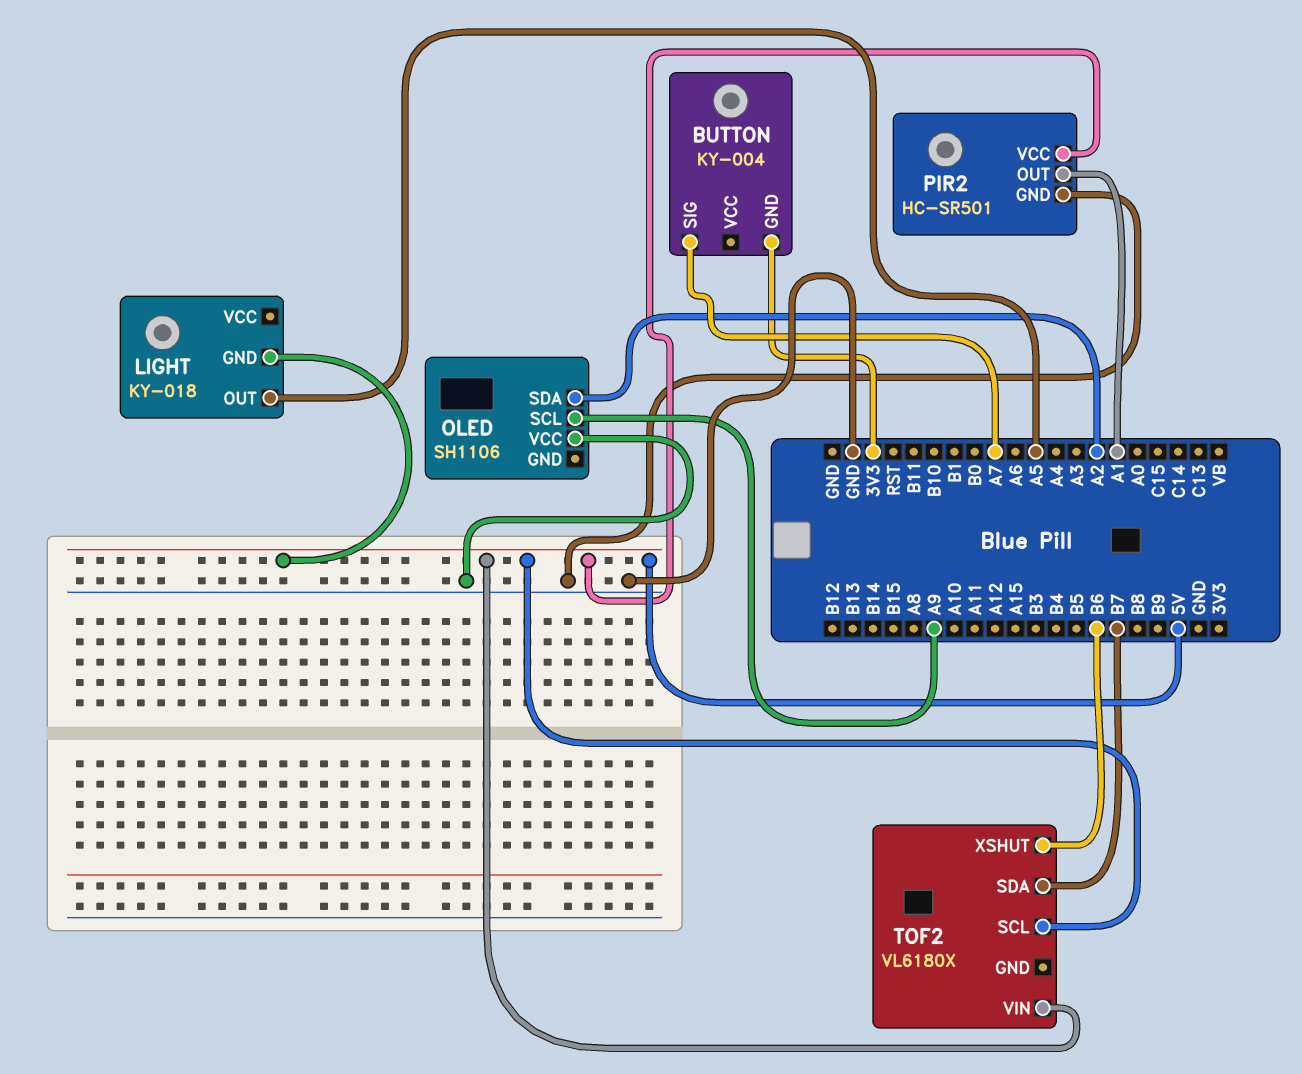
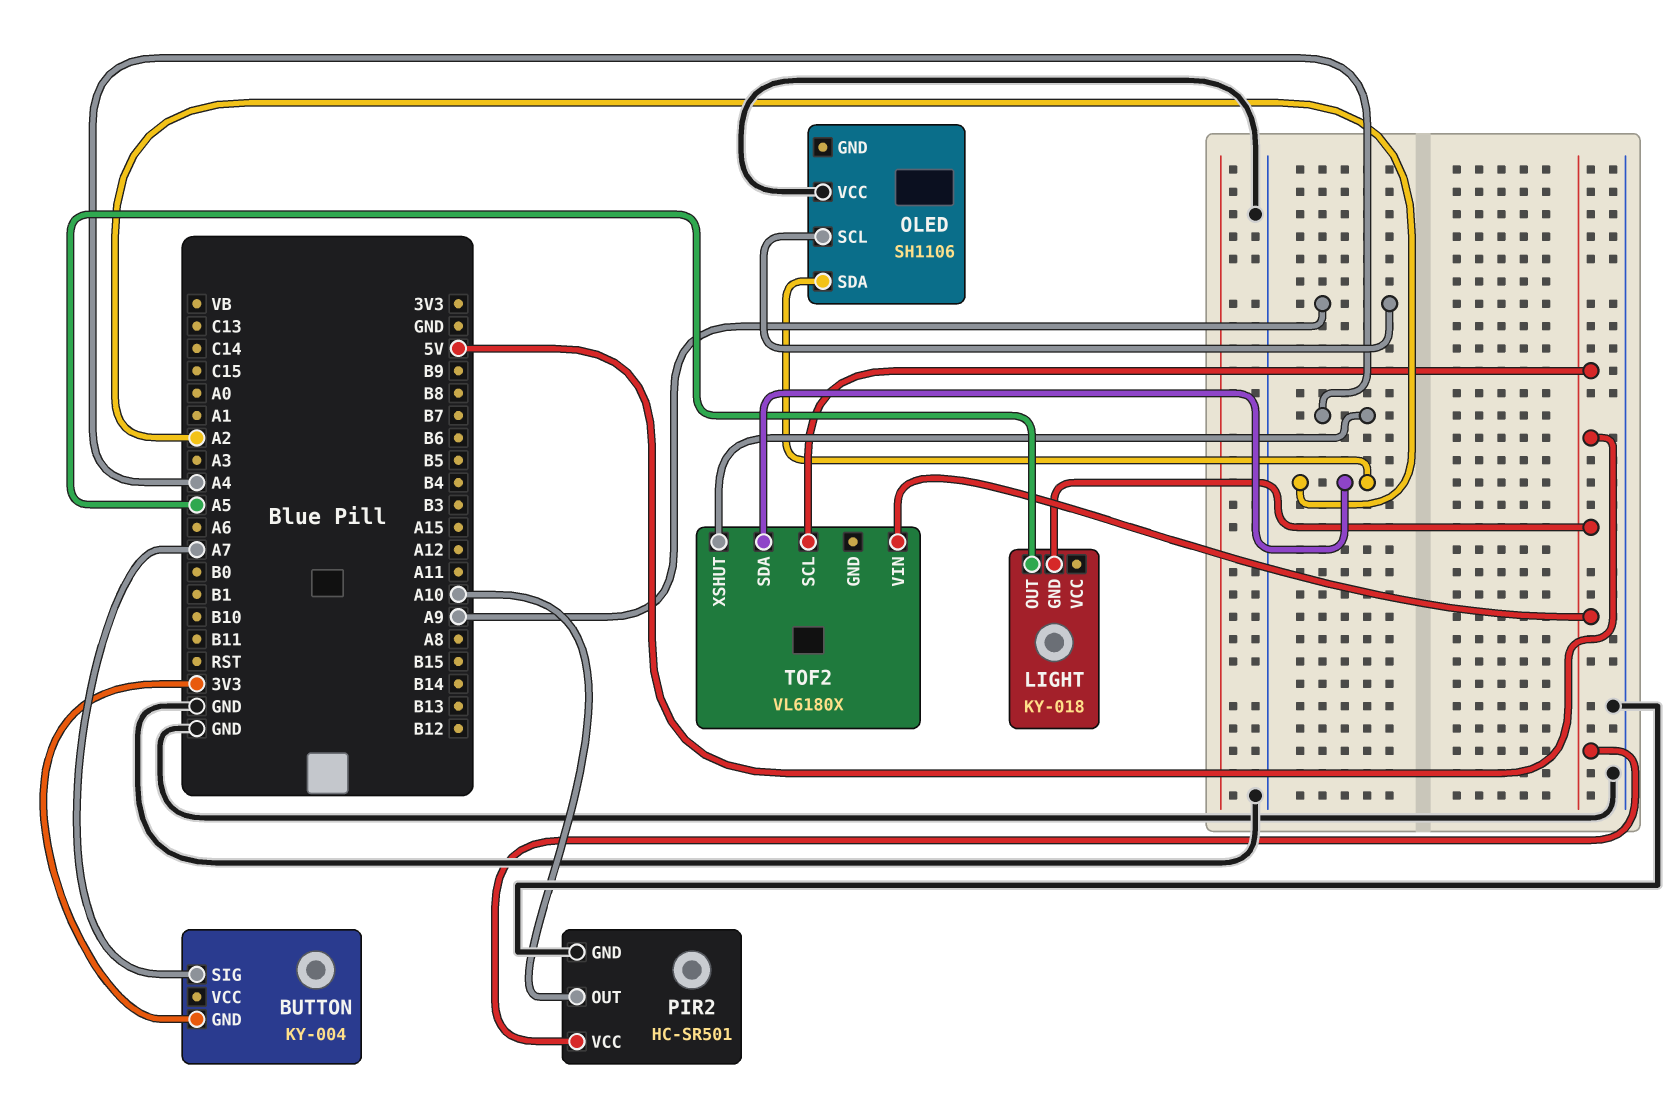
PIR2 pin OUT: A1 -> A10
TOF2 pin SDA: B7 -> A2
TOF2 pin XSHUT: B6 -> A4

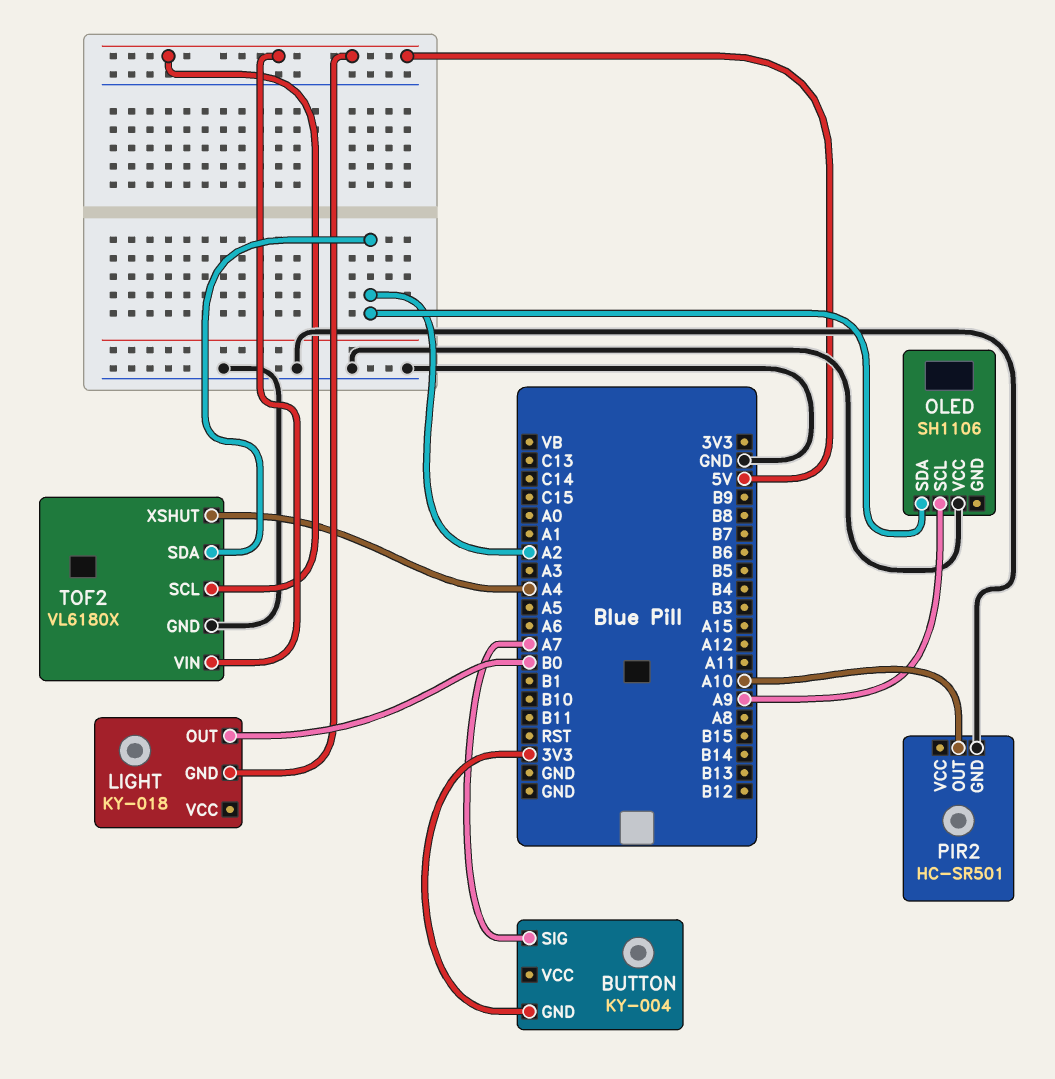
LIGHT pin OUT: A5 -> B0
PIR2 pin VCC: 5V -> none
TOF2 pin GND: none -> GND

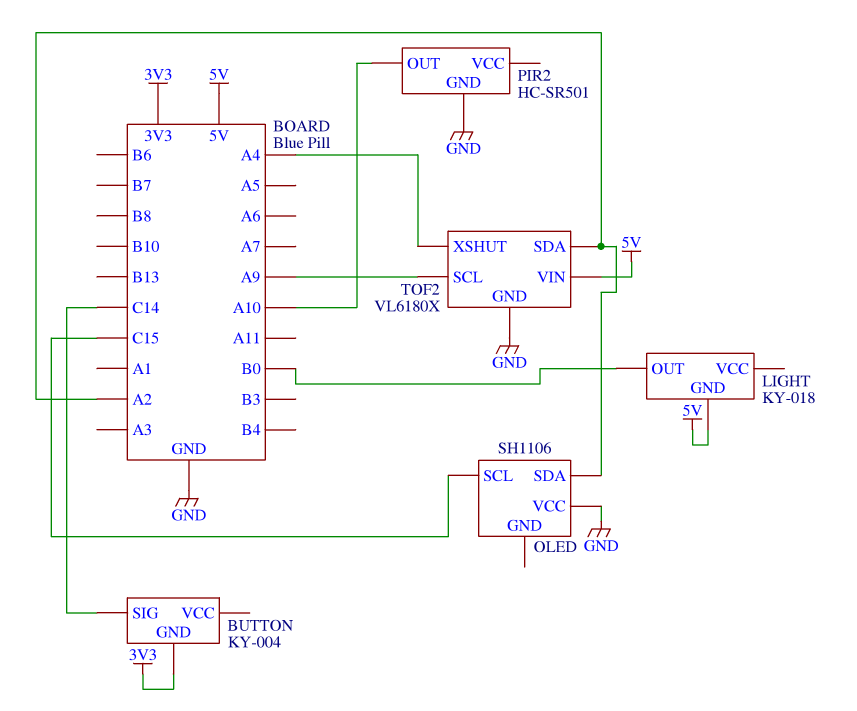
BUTTON pin SIG: A7 -> C14
OLED pin SCL: A9 -> C15
TOF2 pin SCL: 5V -> A9

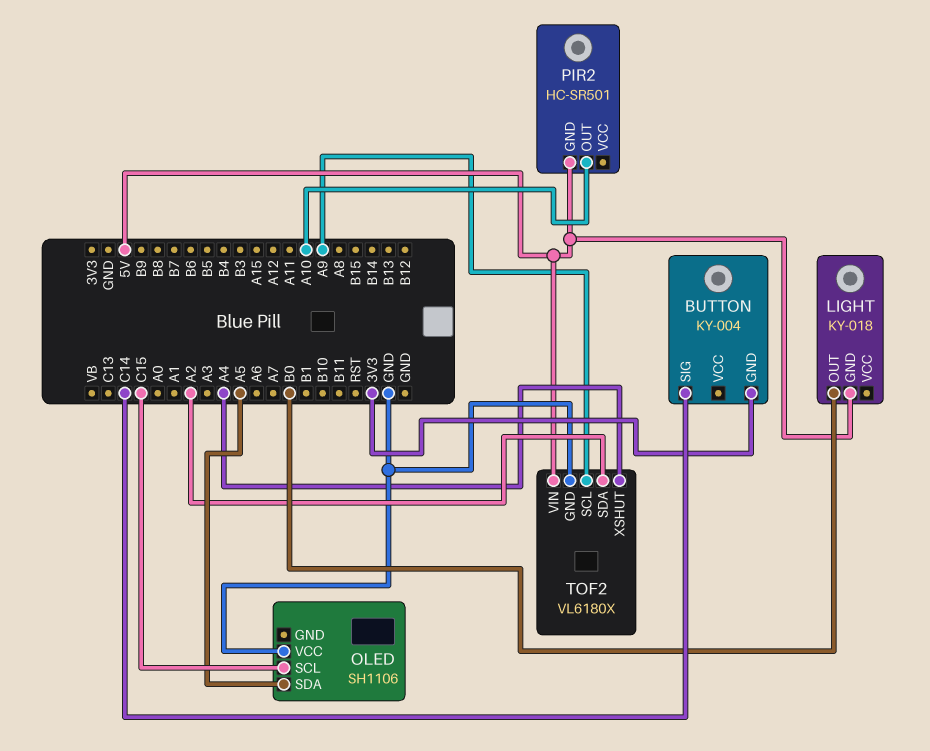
OLED pin SDA: A2 -> A5
PIR2 pin GND: GND -> 5V

